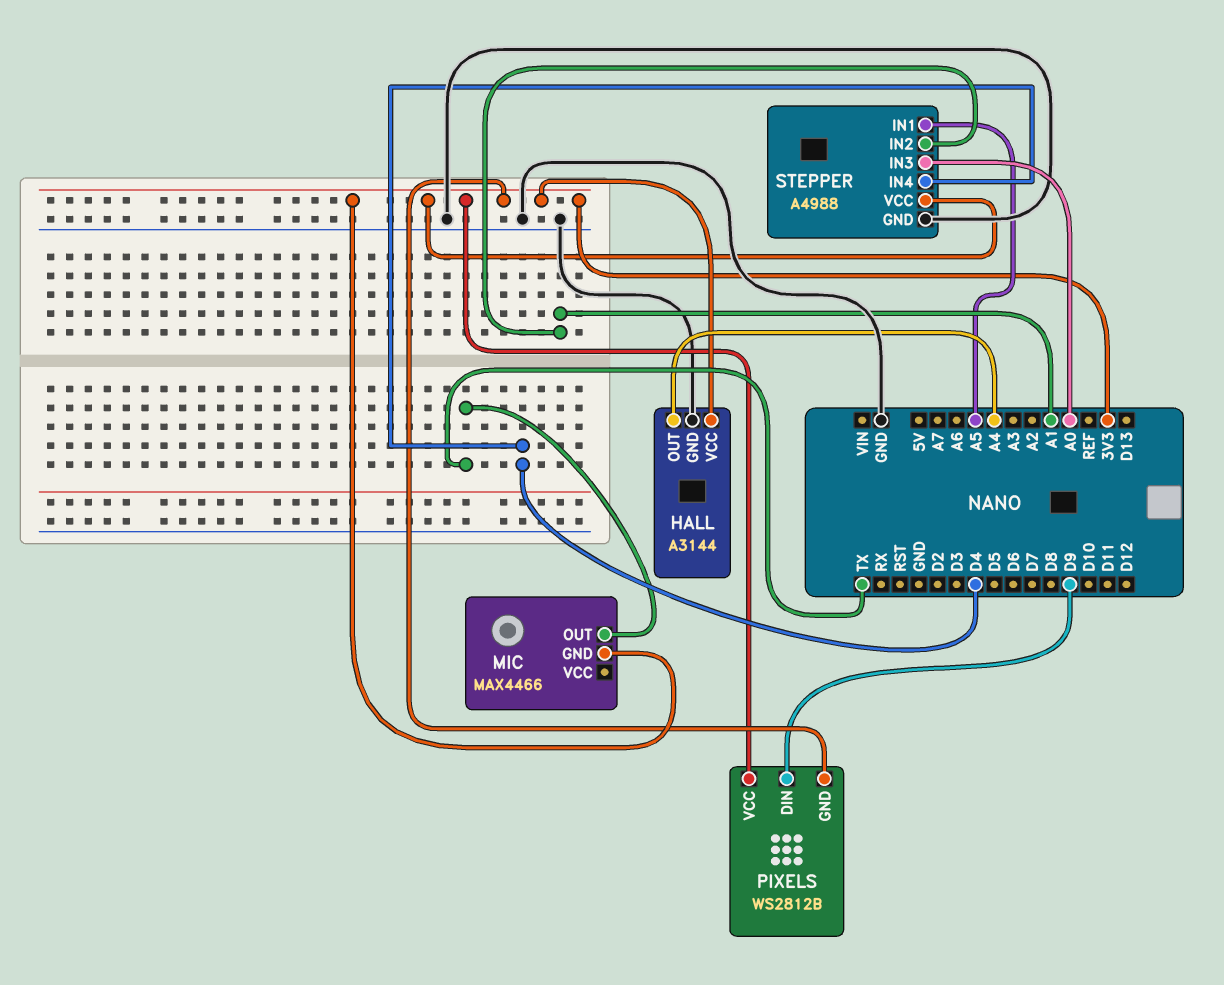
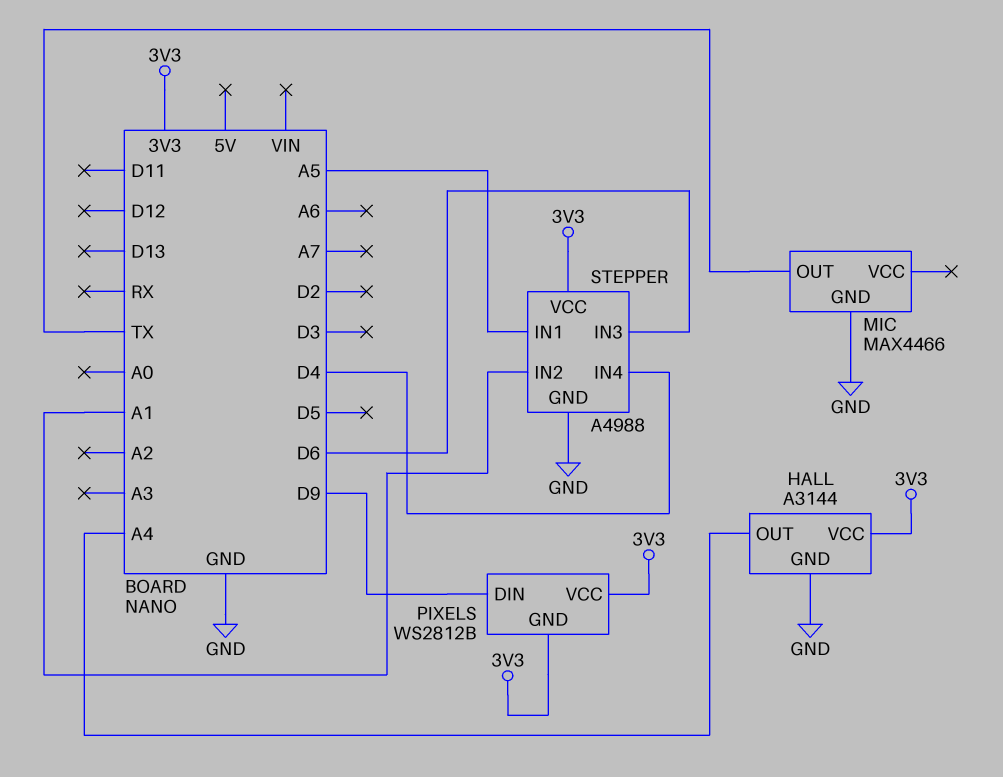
MIC pin GND: 3V3 -> GND
STEPPER pin IN3: A0 -> D6

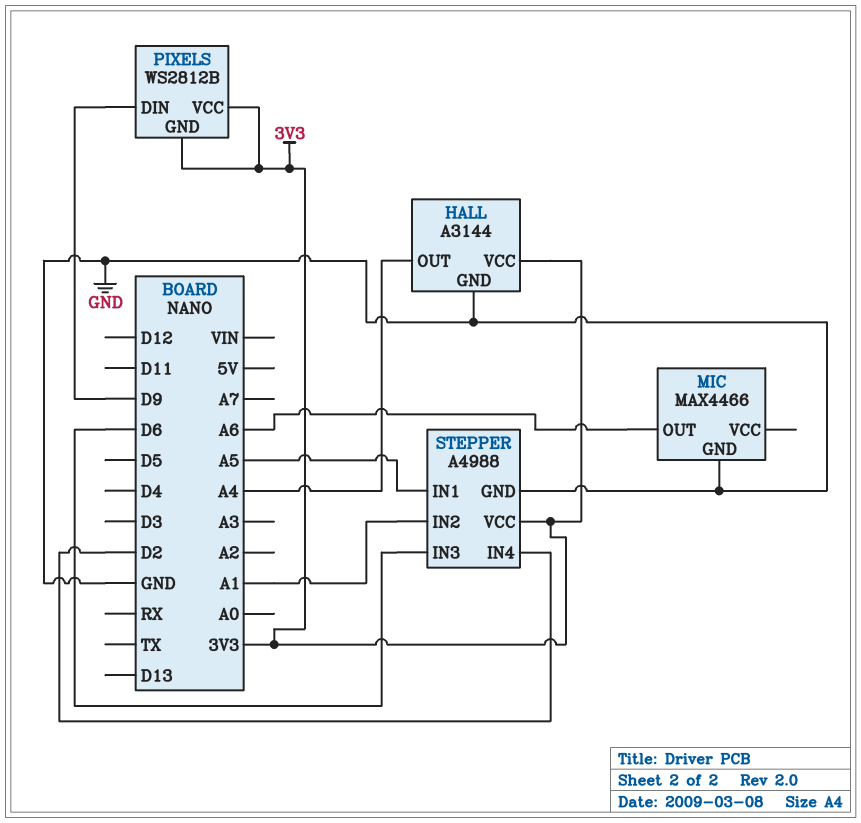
MIC pin OUT: TX -> A6
STEPPER pin IN4: D4 -> D2

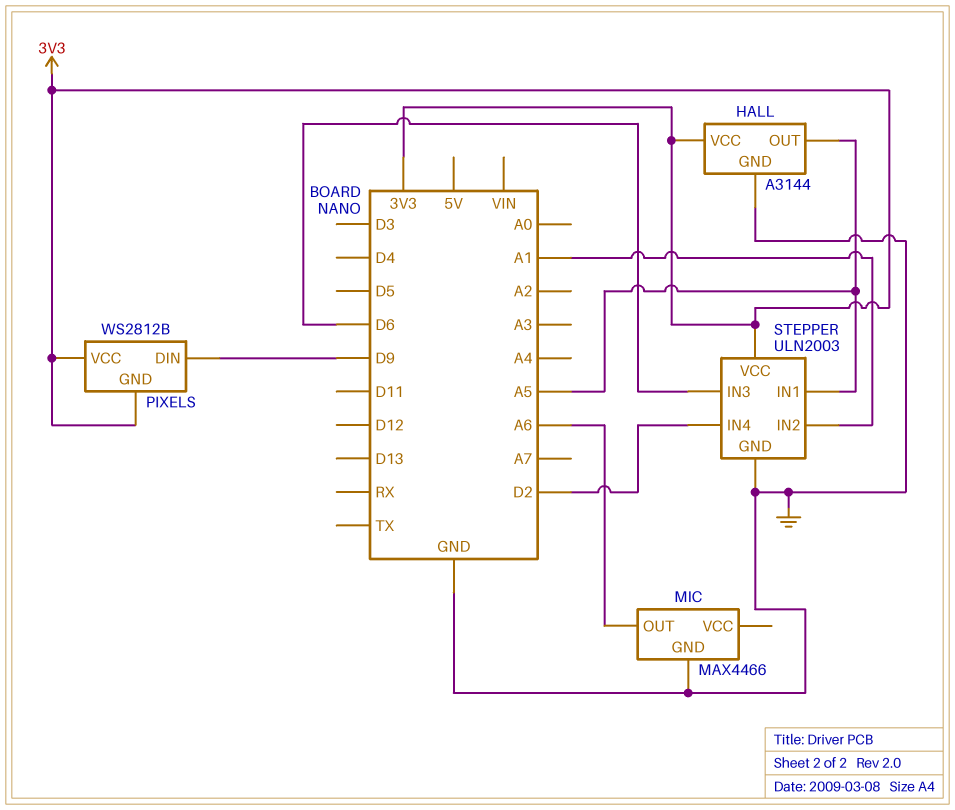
HALL pin OUT: A4 -> A5
STEPPER: A4988 -> ULN2003

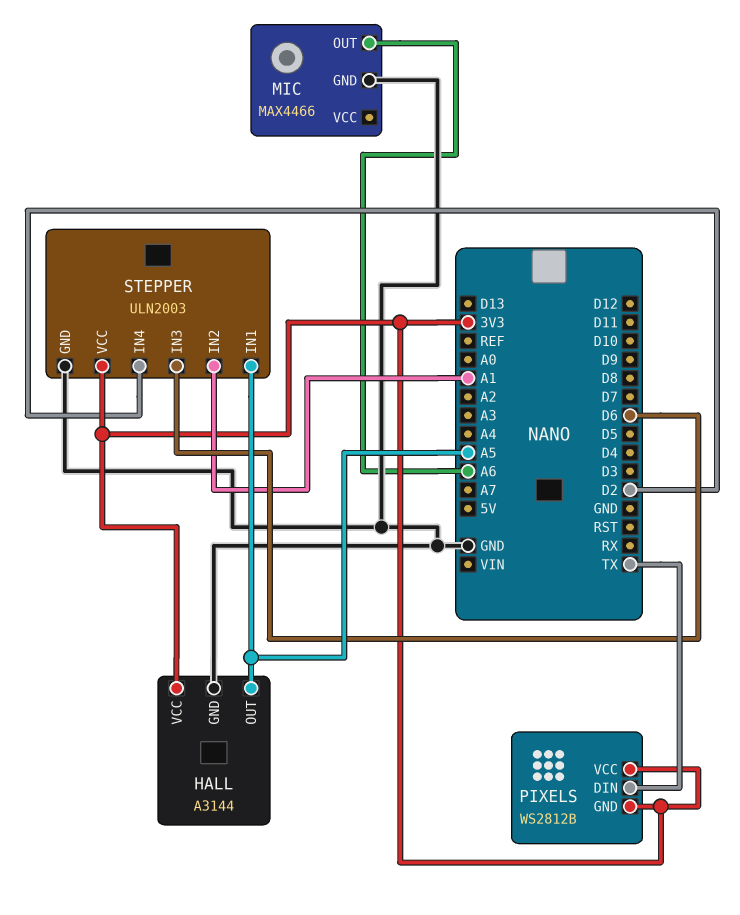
PIXELS pin DIN: D9 -> TX

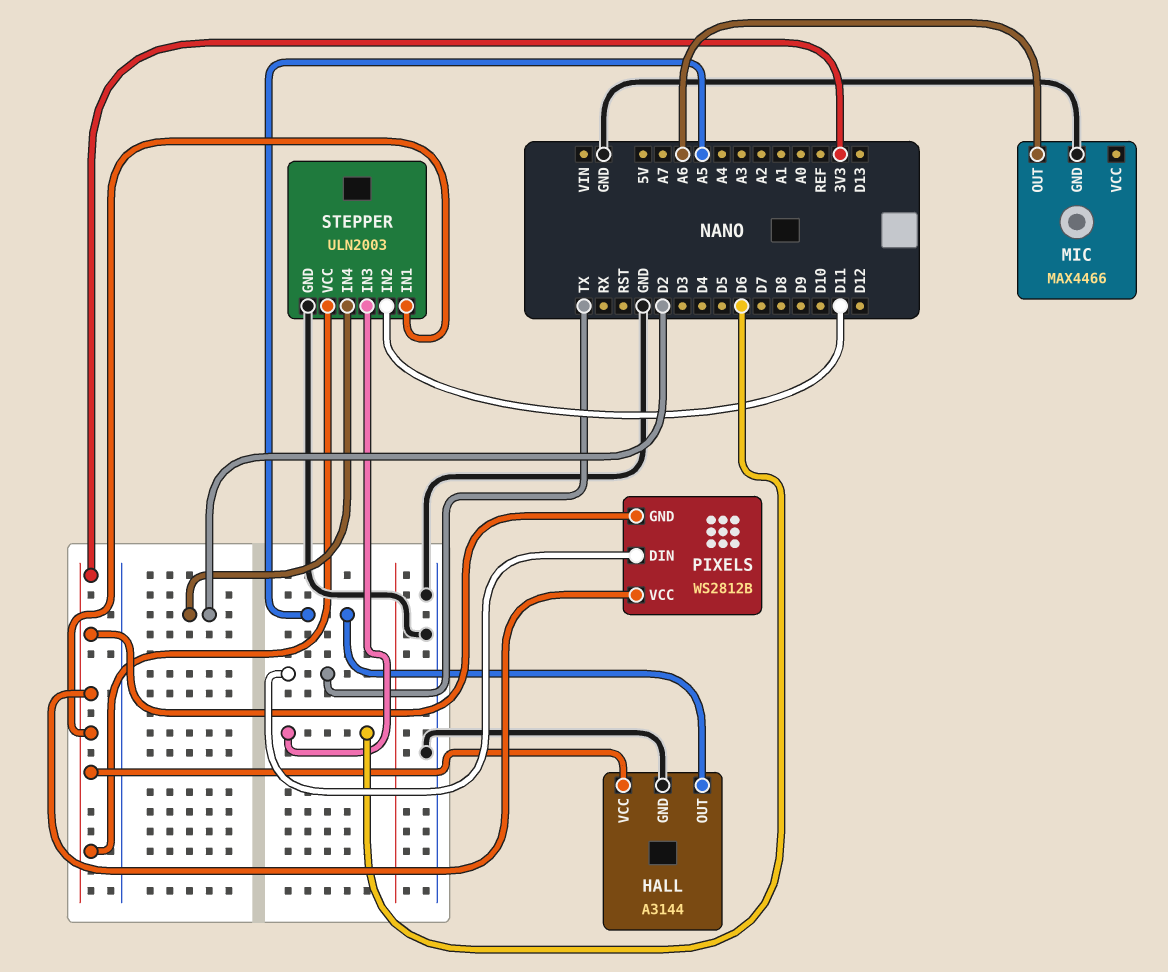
STEPPER pin IN1: A5 -> 3V3
STEPPER pin IN2: A1 -> D11

